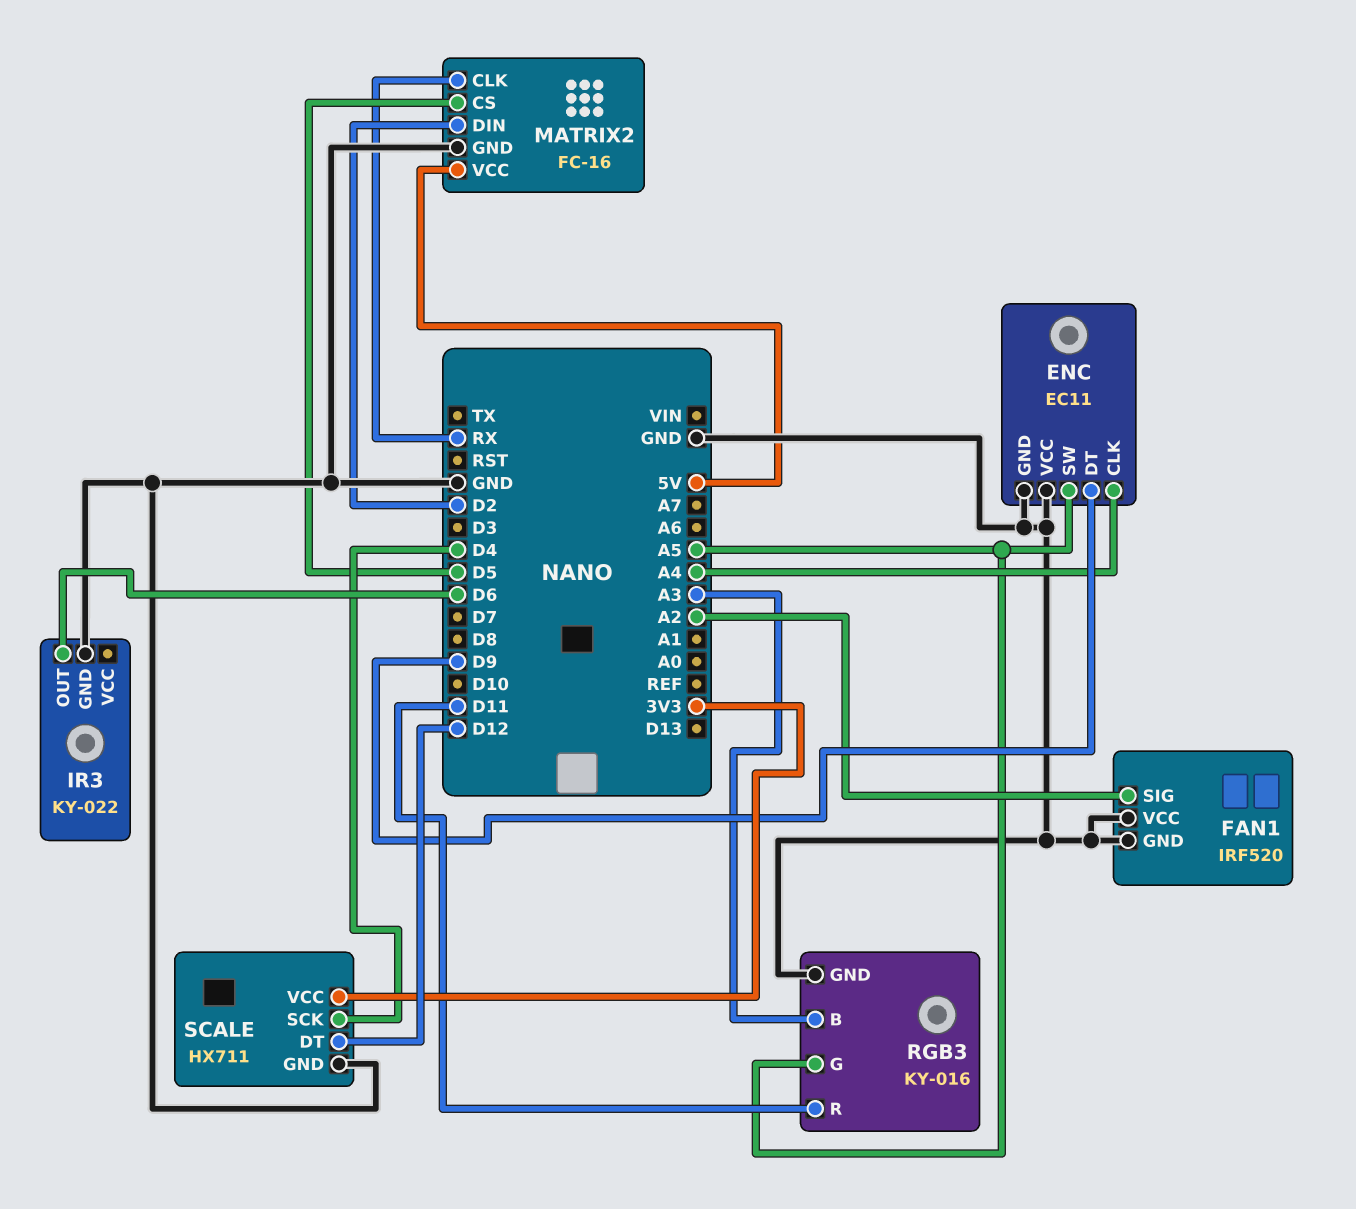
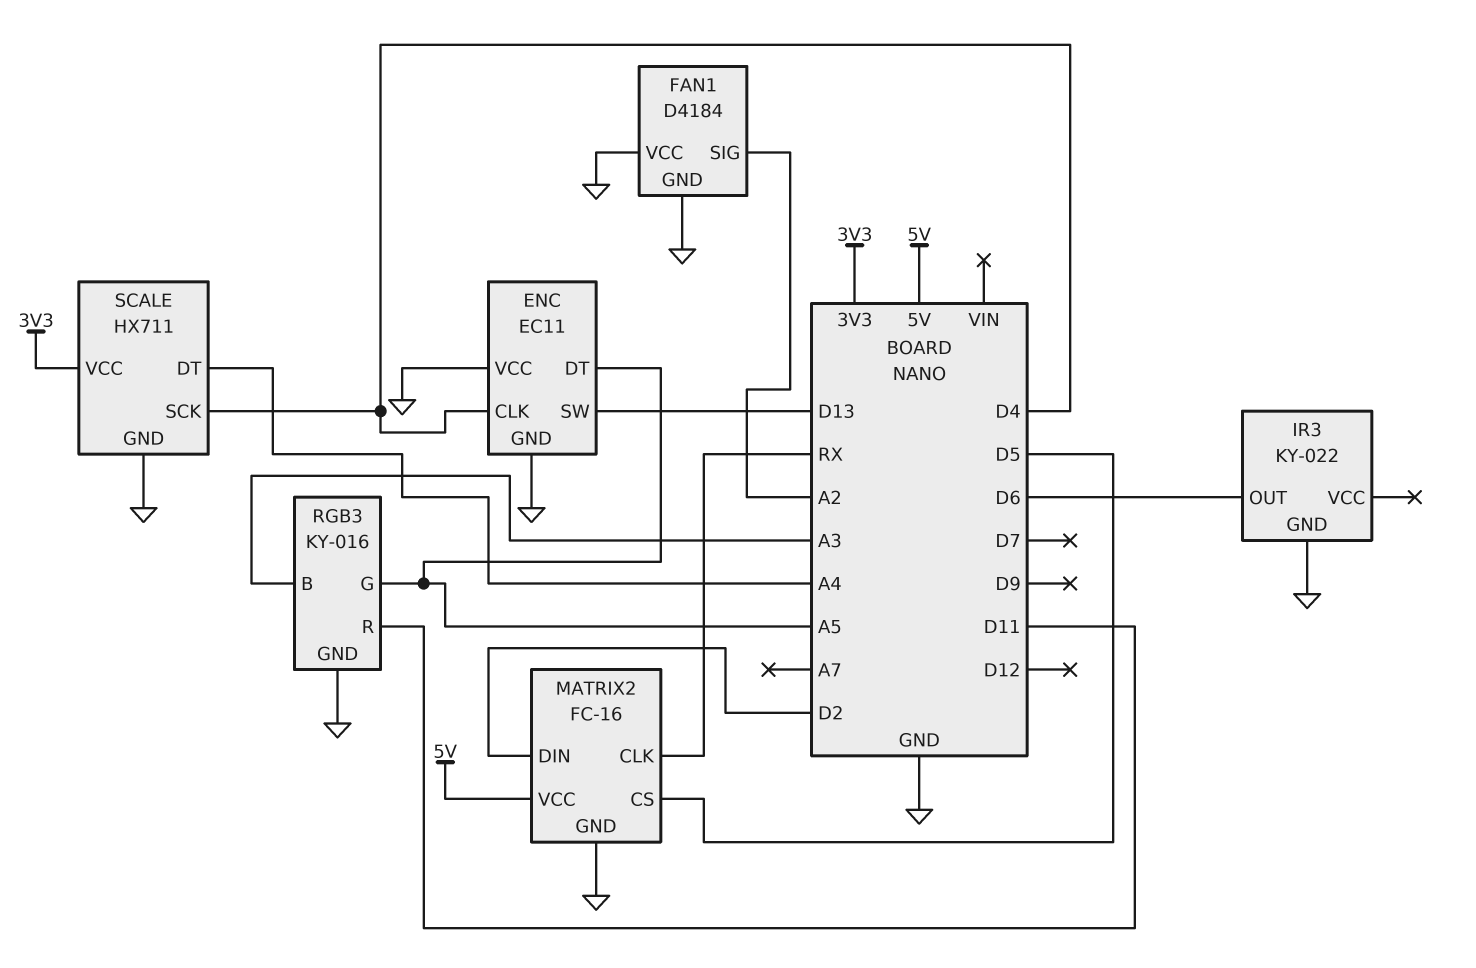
ENC pin CLK: A4 -> D4
ENC pin DT: D9 -> A5
ENC pin SW: A5 -> D13
FAN1: IRF520 -> D4184
SCALE pin DT: D12 -> A4

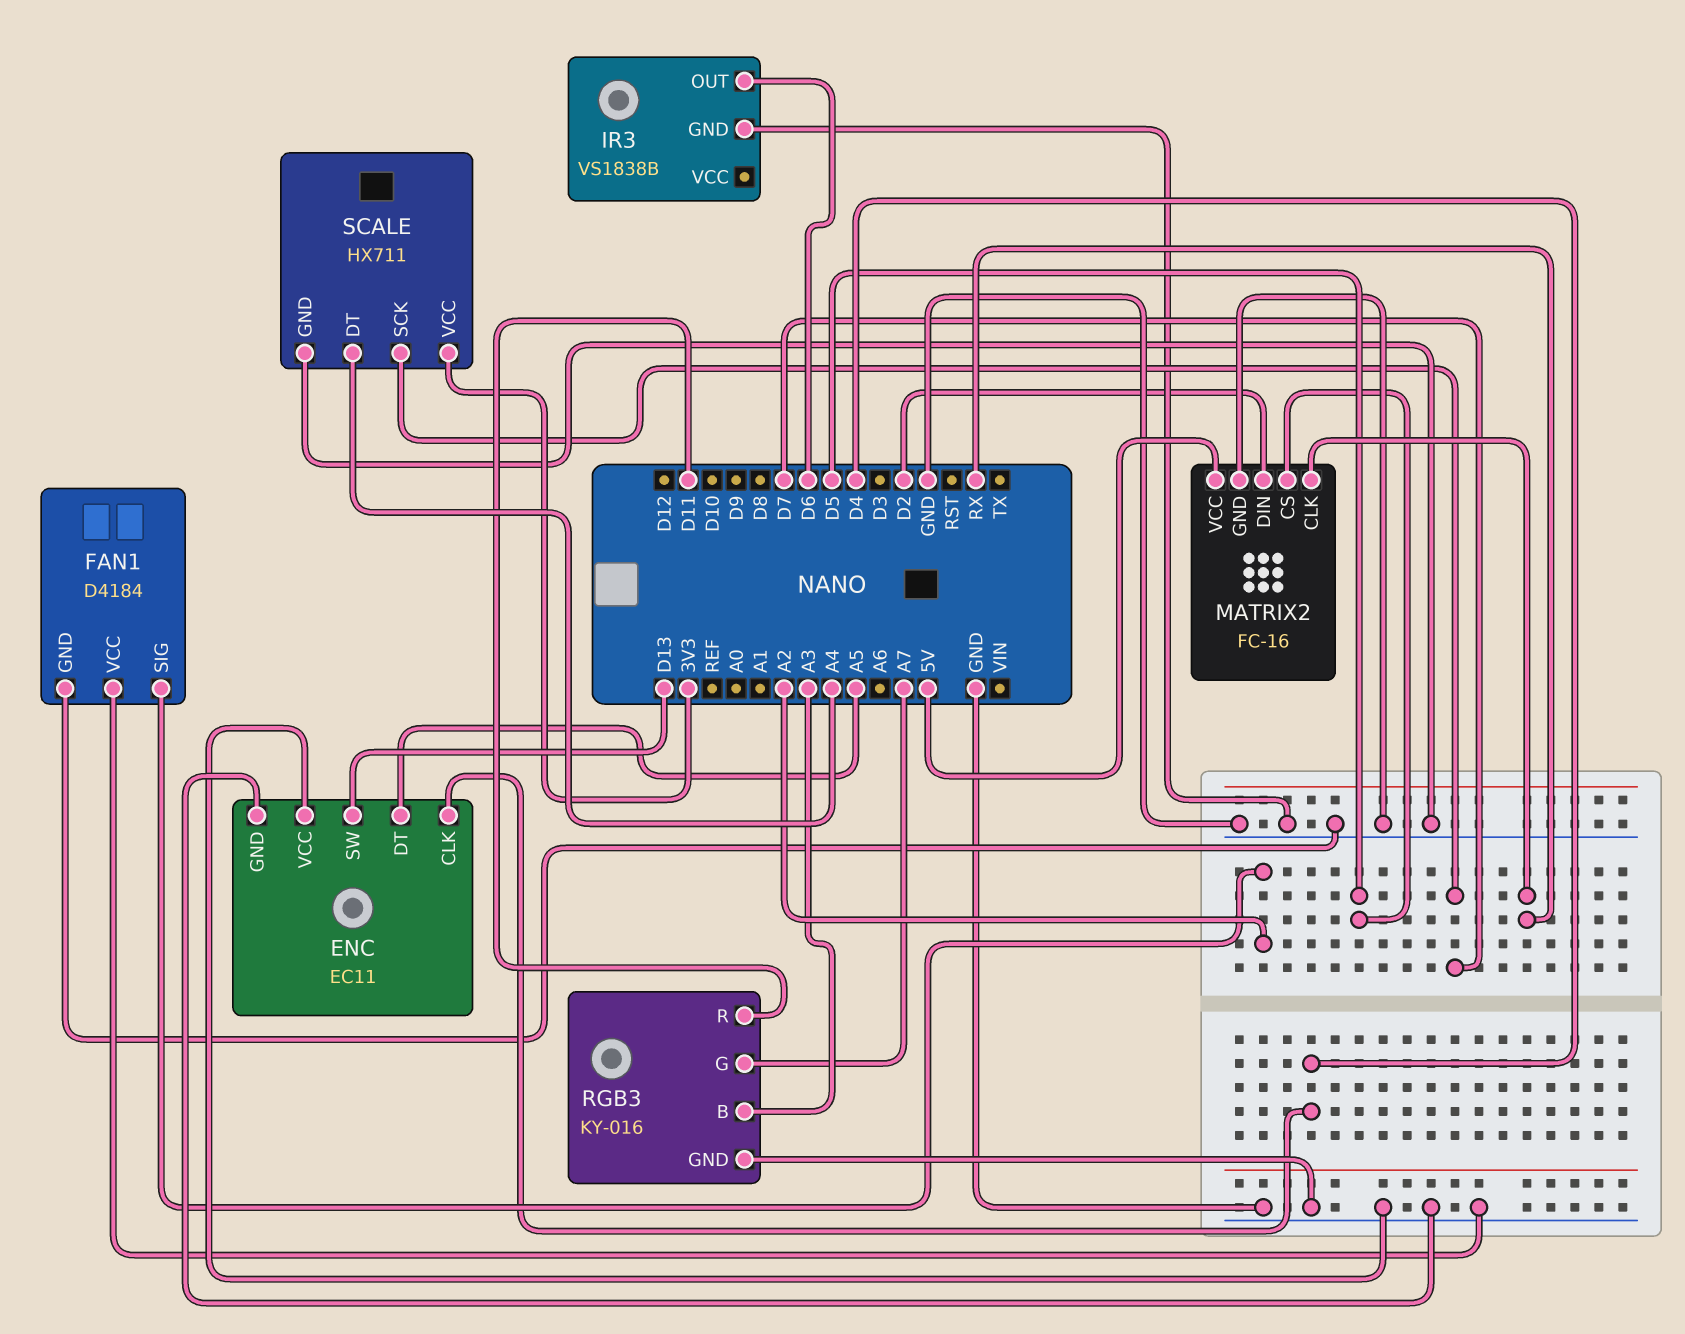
IR3: KY-022 -> VS1838B
RGB3 pin G: A5 -> A7
SCALE pin SCK: D4 -> D7

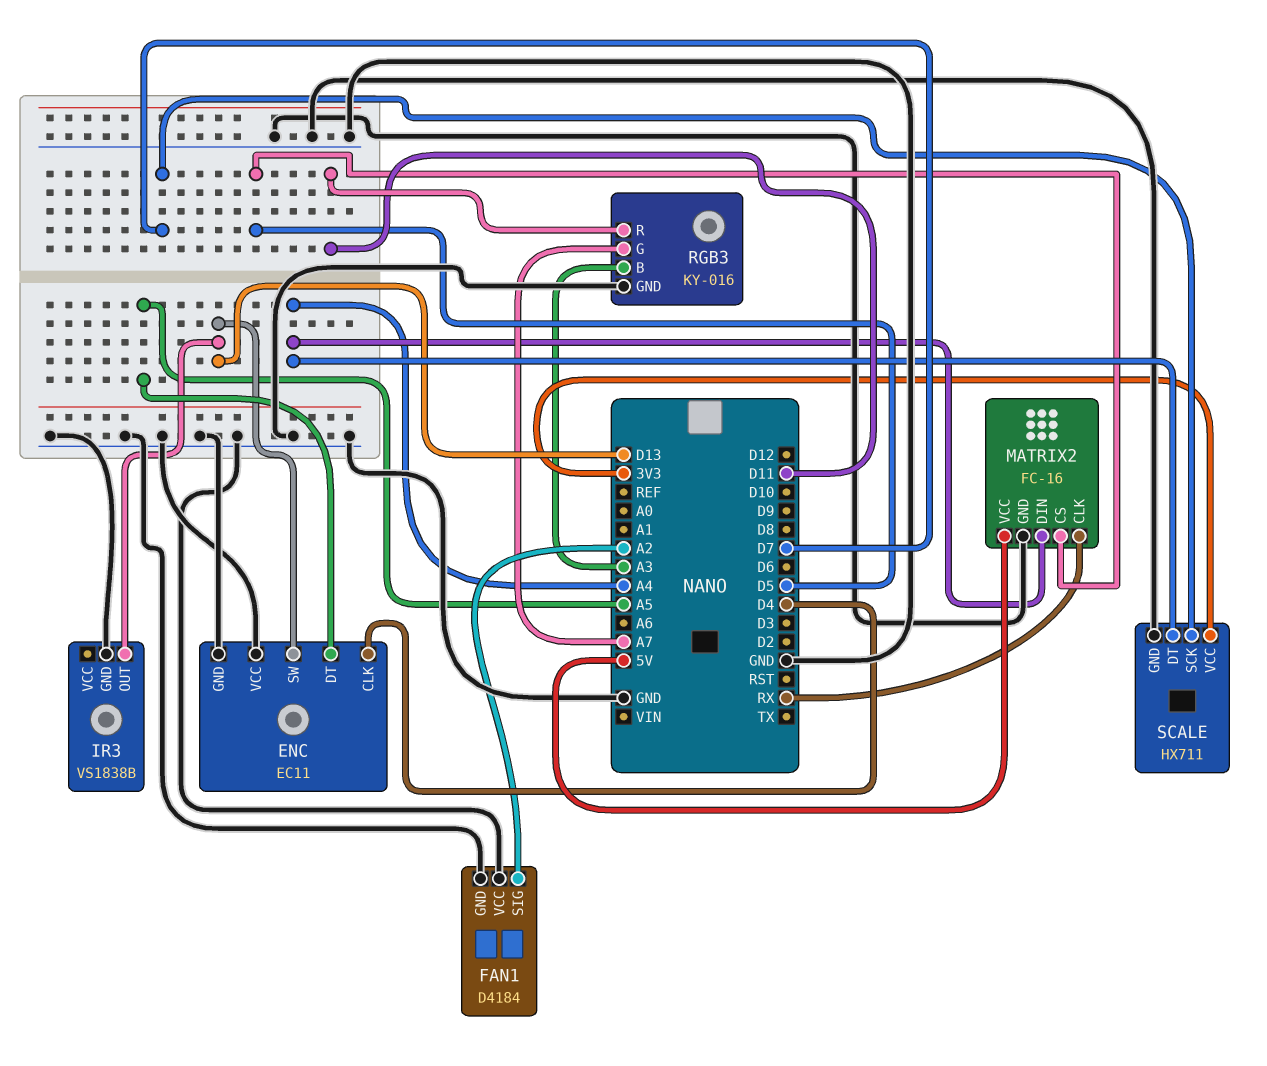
IR3 pin OUT: D6 -> D13
MATRIX2 pin DIN: D2 -> A4

